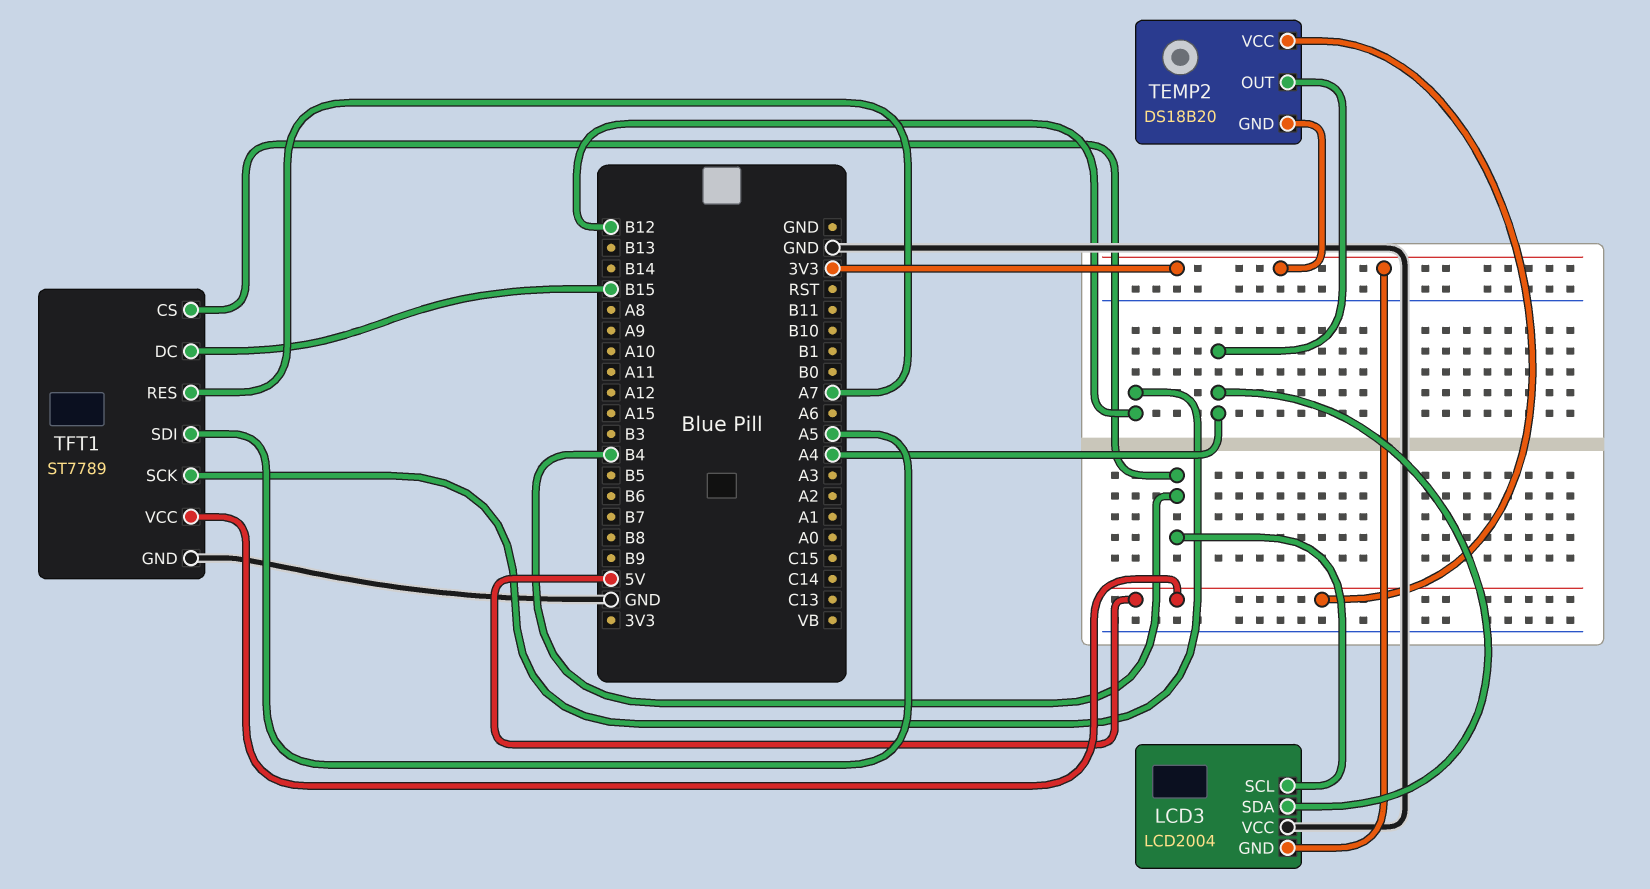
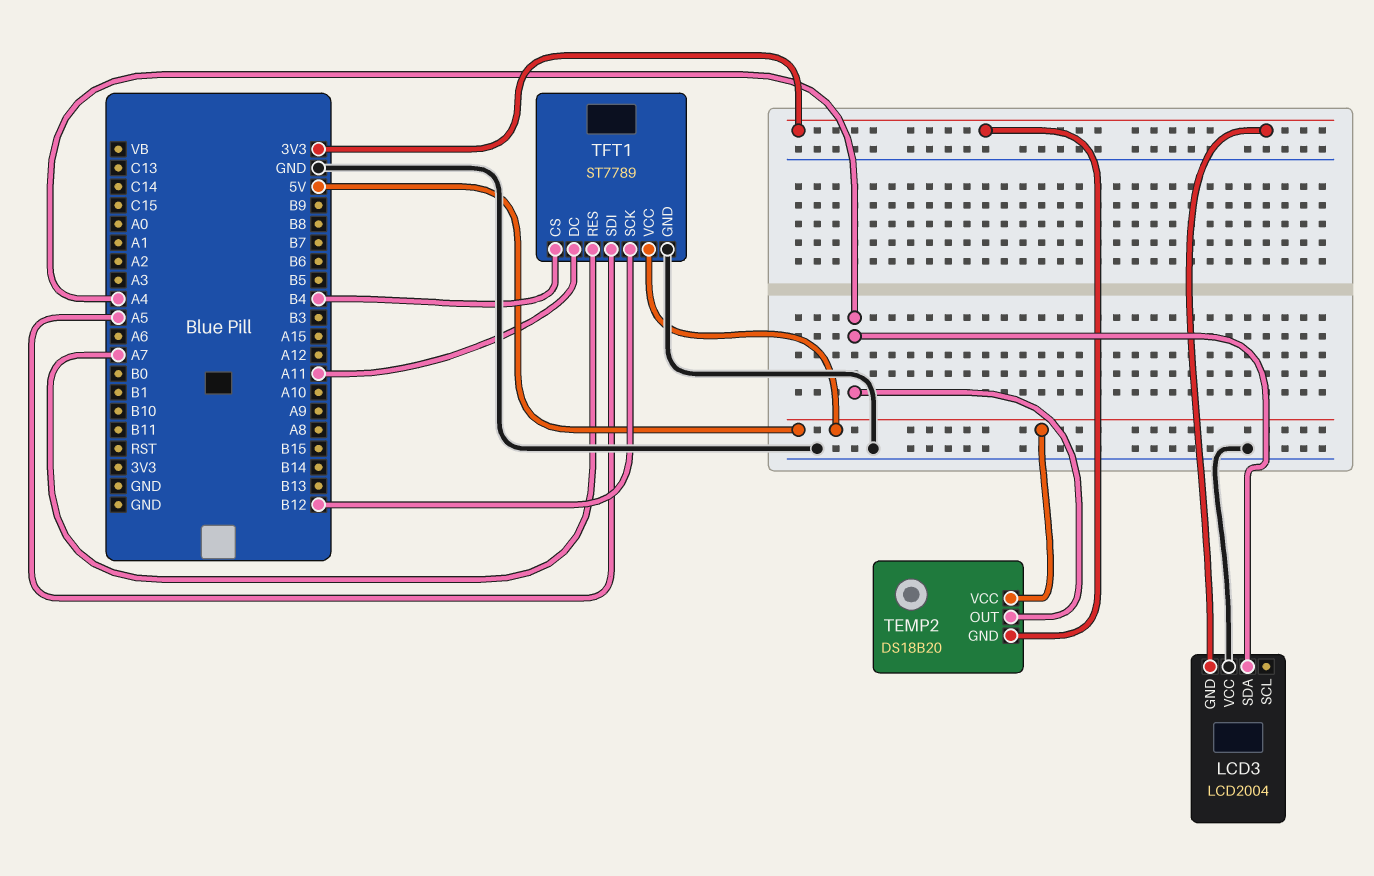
LCD3 pin SCL: B4 -> none
TFT1 pin DC: B15 -> A11

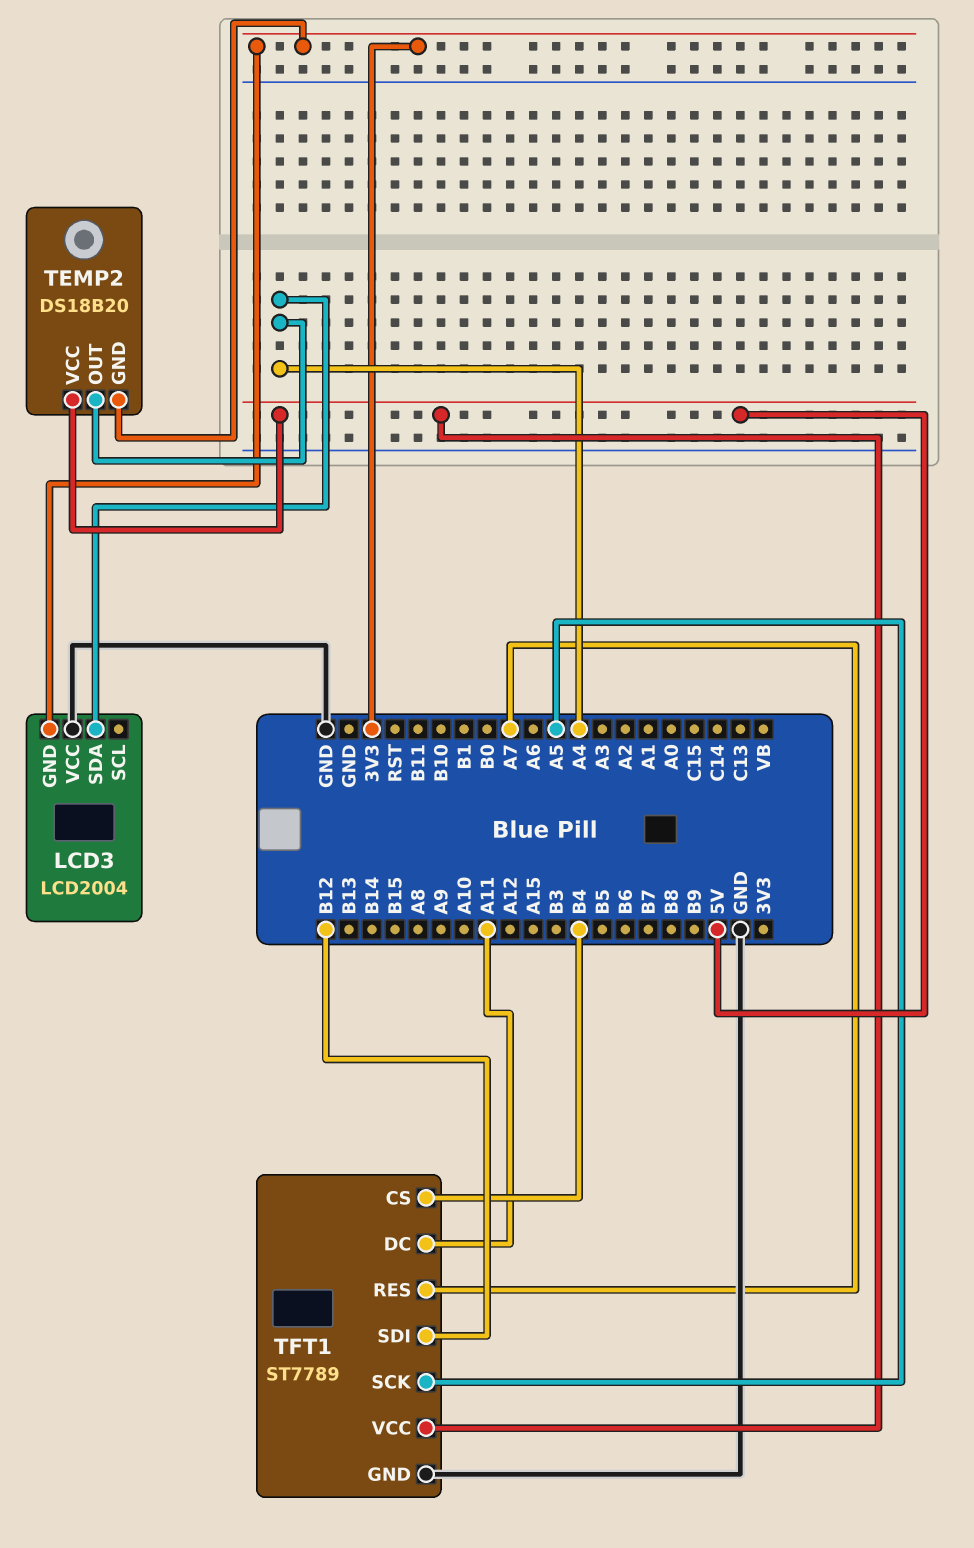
TFT1 pin SCK: B12 -> A5
TFT1 pin SDI: A5 -> B12

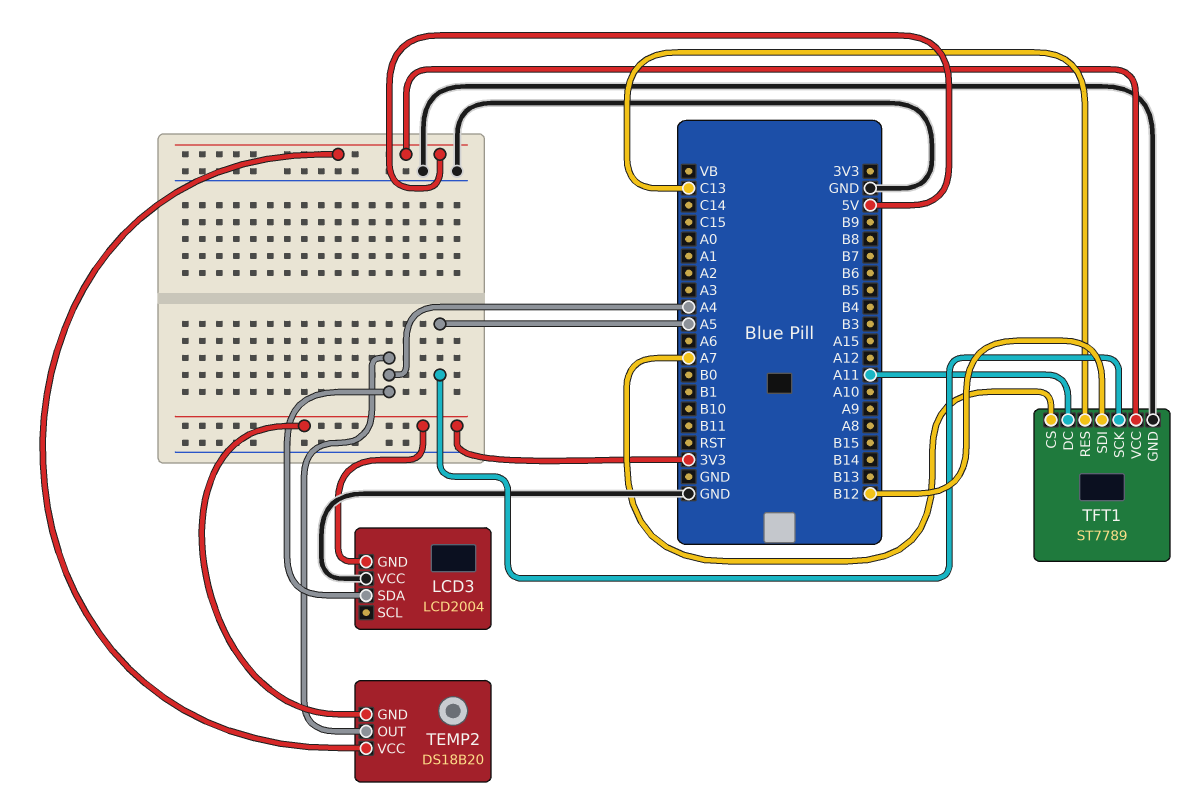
TFT1 pin CS: B4 -> A7
TFT1 pin RES: A7 -> C13

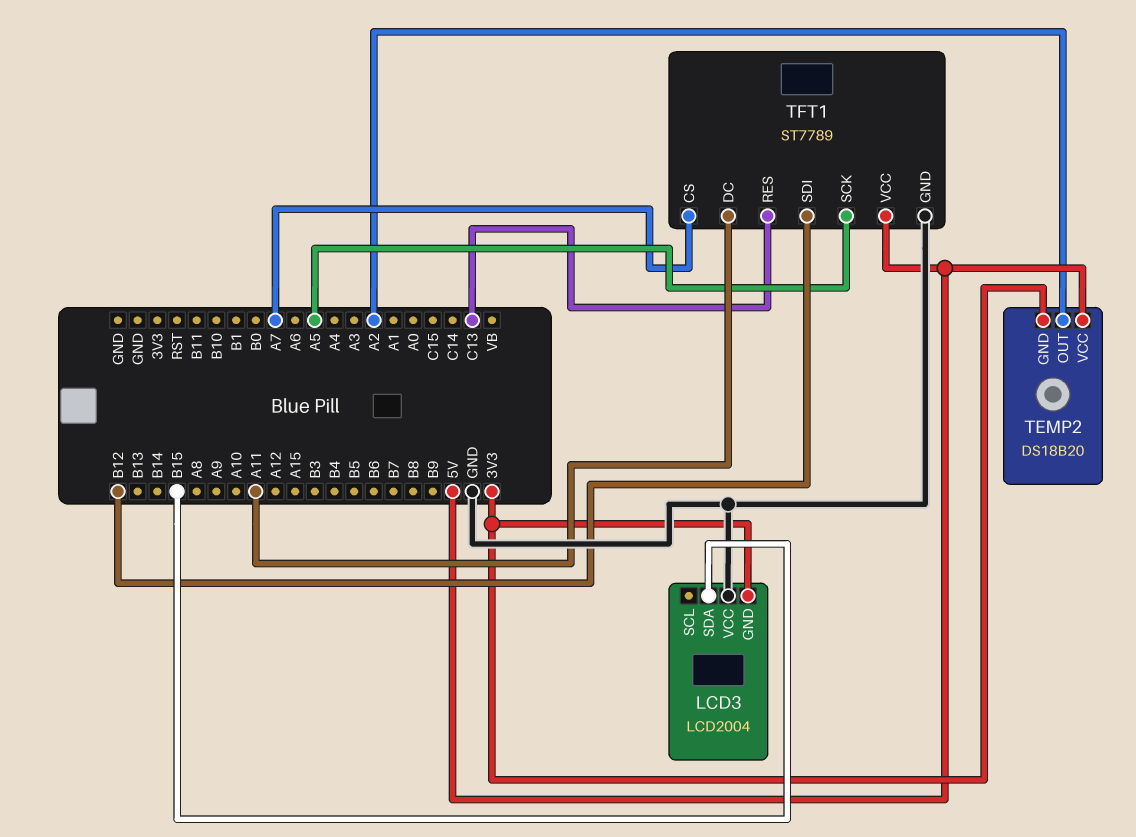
LCD3 pin SDA: A4 -> B15
TEMP2 pin OUT: A4 -> A2

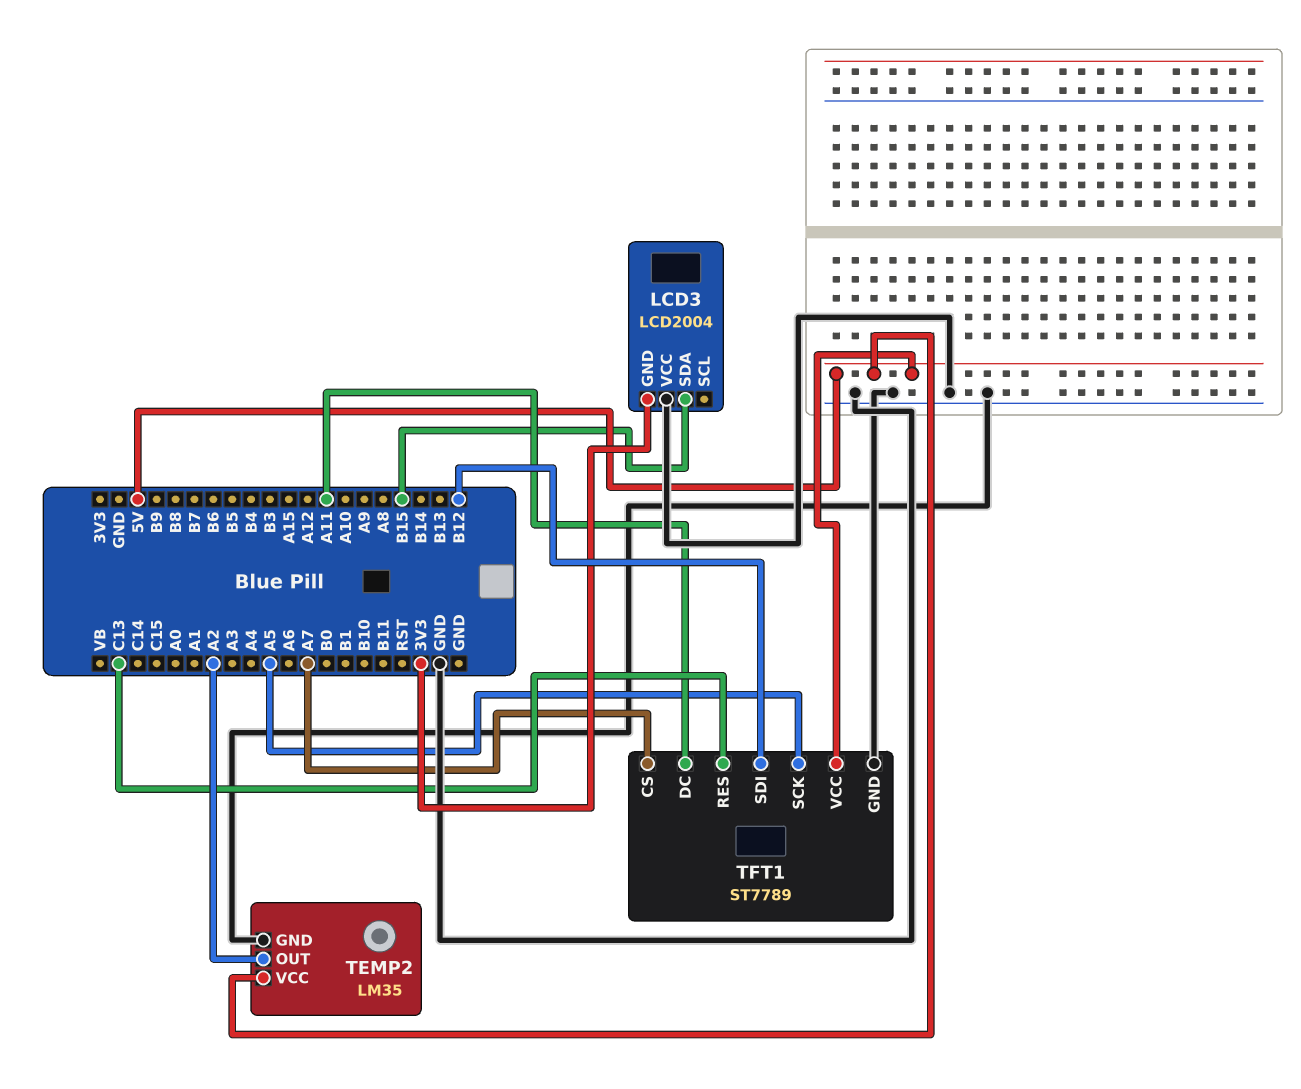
TEMP2: DS18B20 -> LM35
TEMP2 pin GND: 3V3 -> GND

